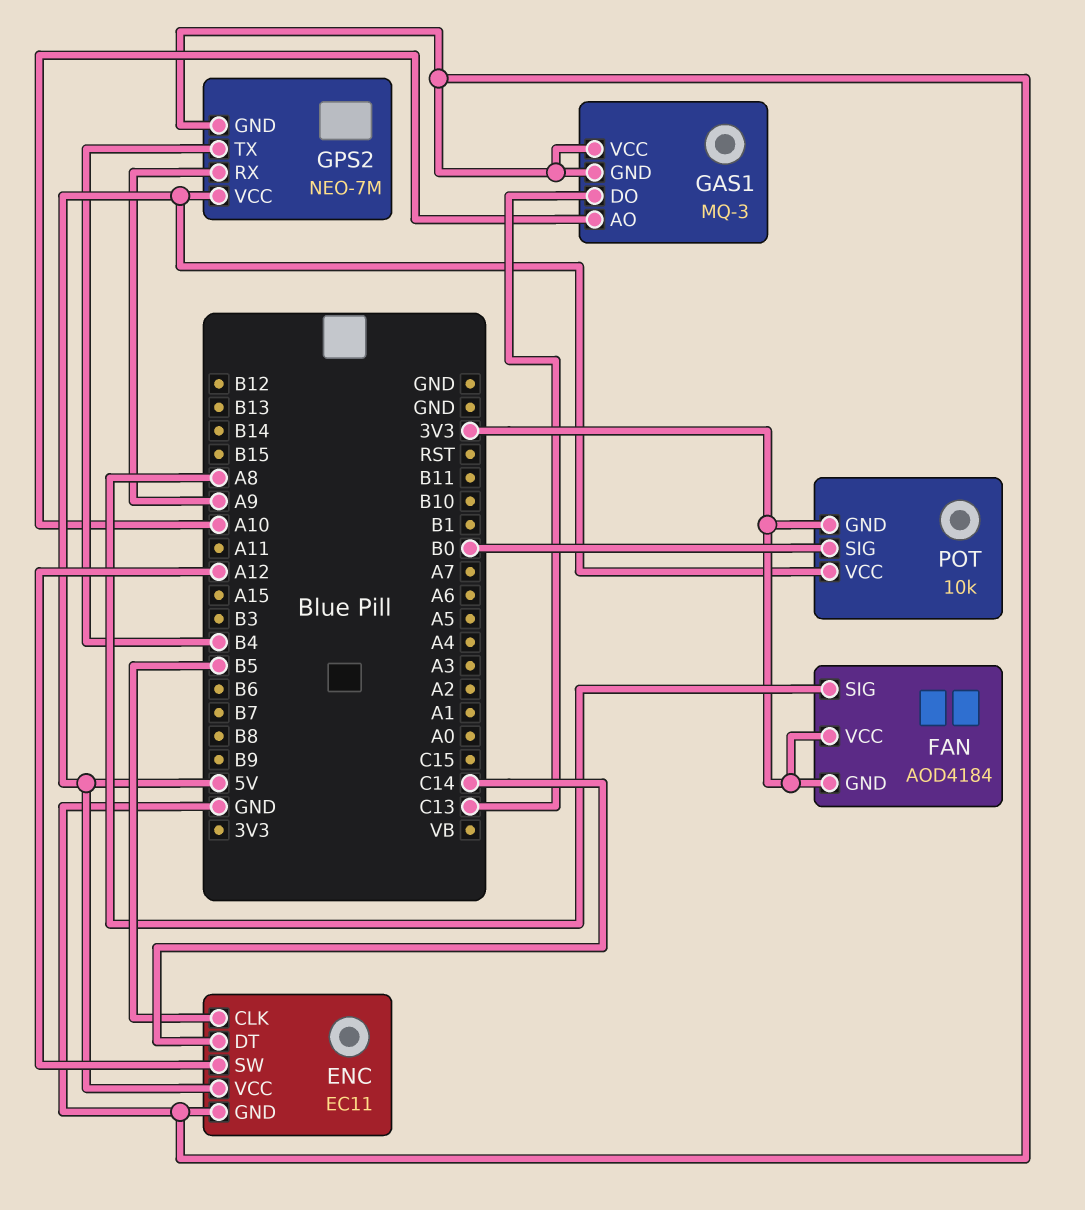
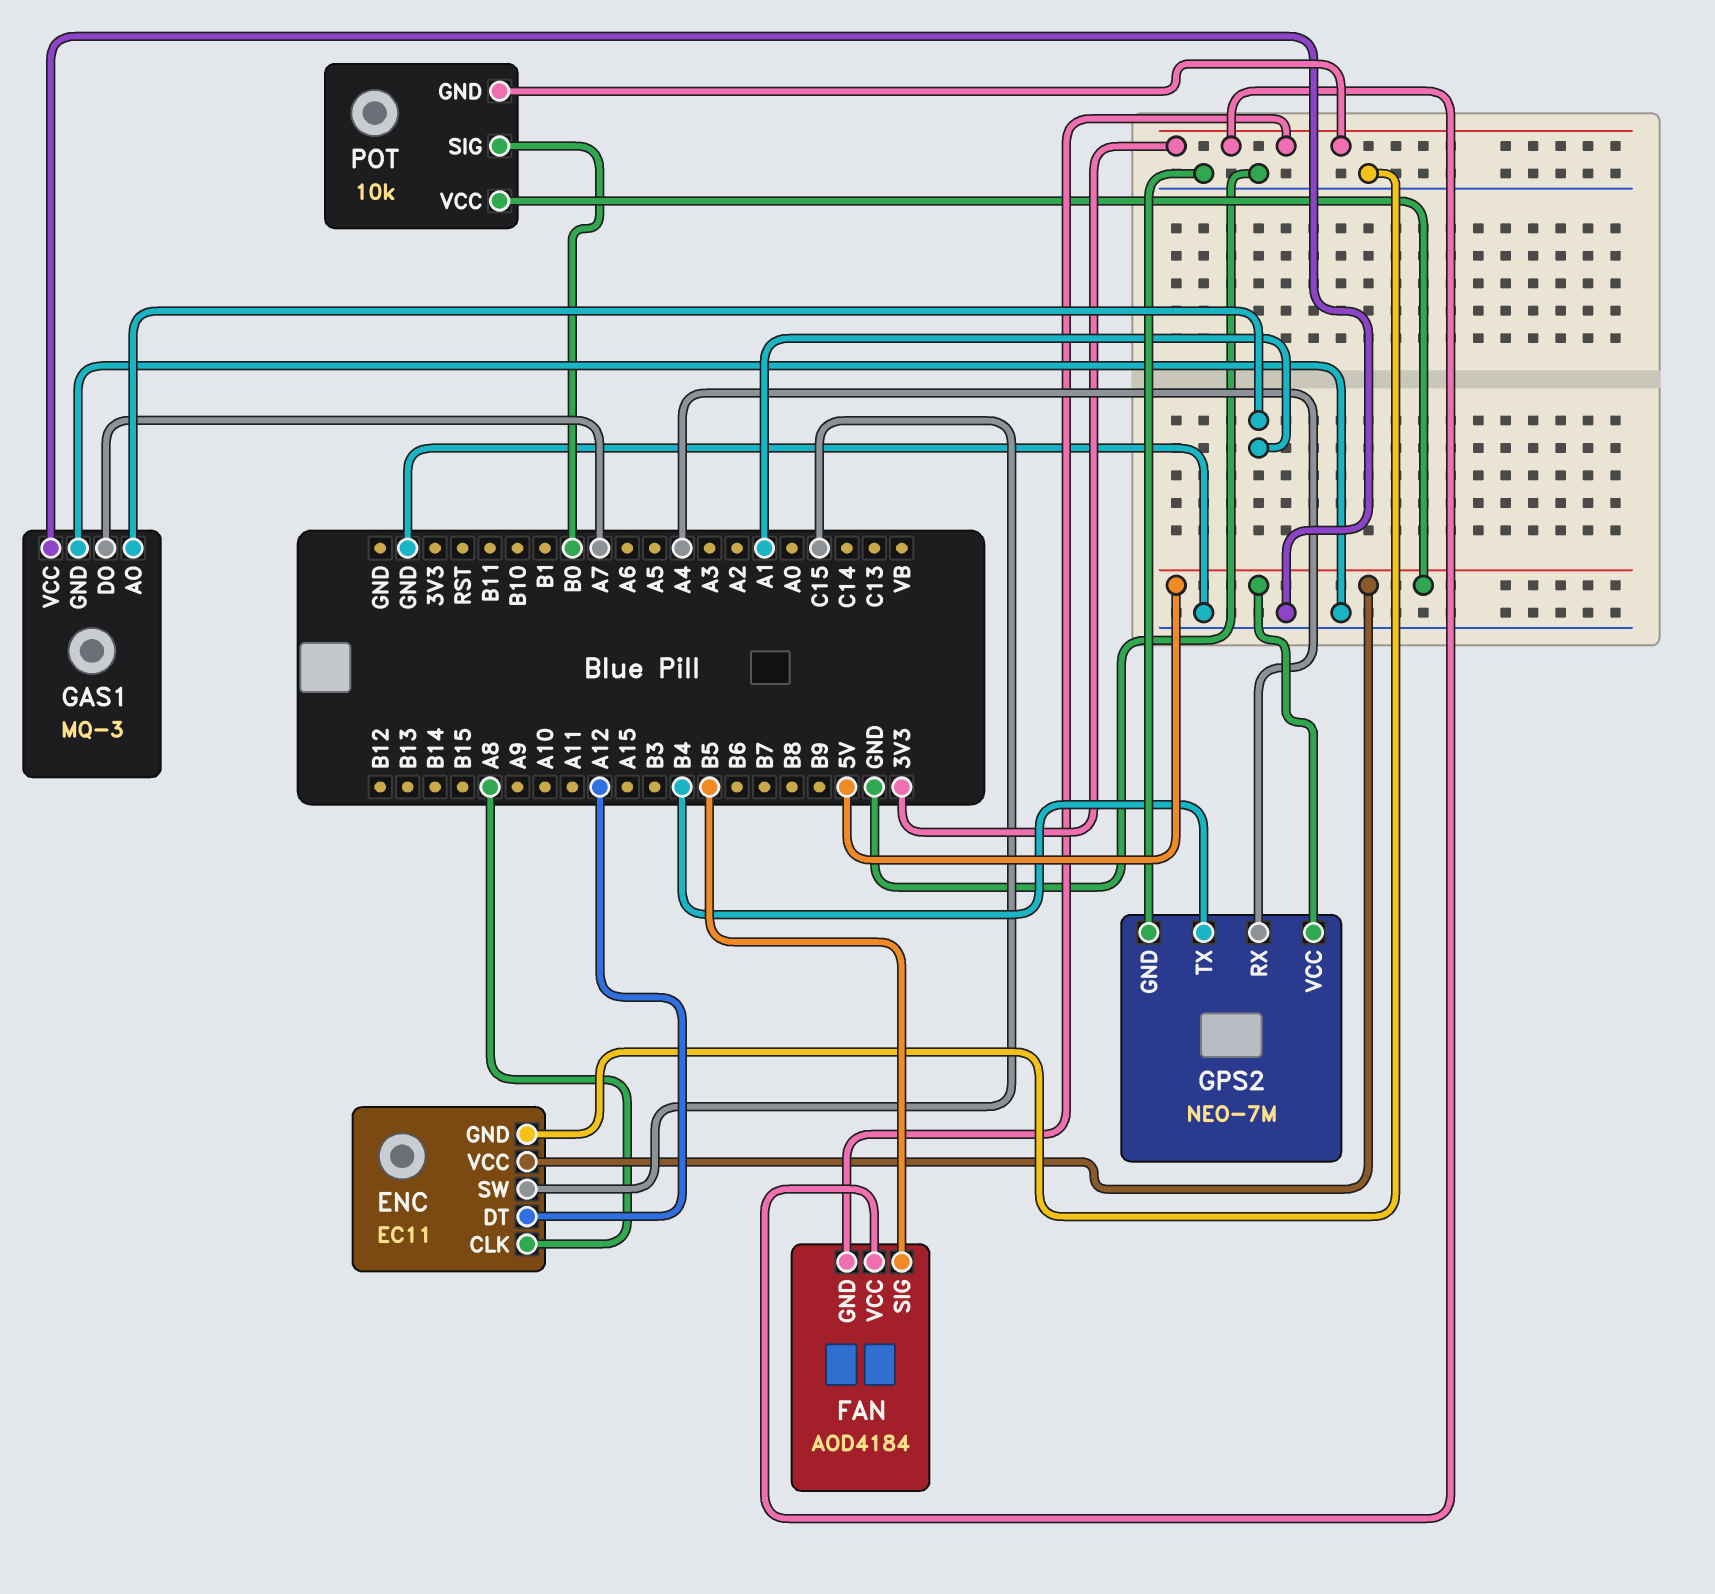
ENC pin CLK: B5 -> A8
ENC pin DT: C14 -> A12
ENC pin SW: A12 -> C15
FAN pin SIG: A8 -> B5
GAS1 pin AO: A10 -> A1
GAS1 pin DO: C13 -> A7
GPS2 pin RX: A9 -> A4

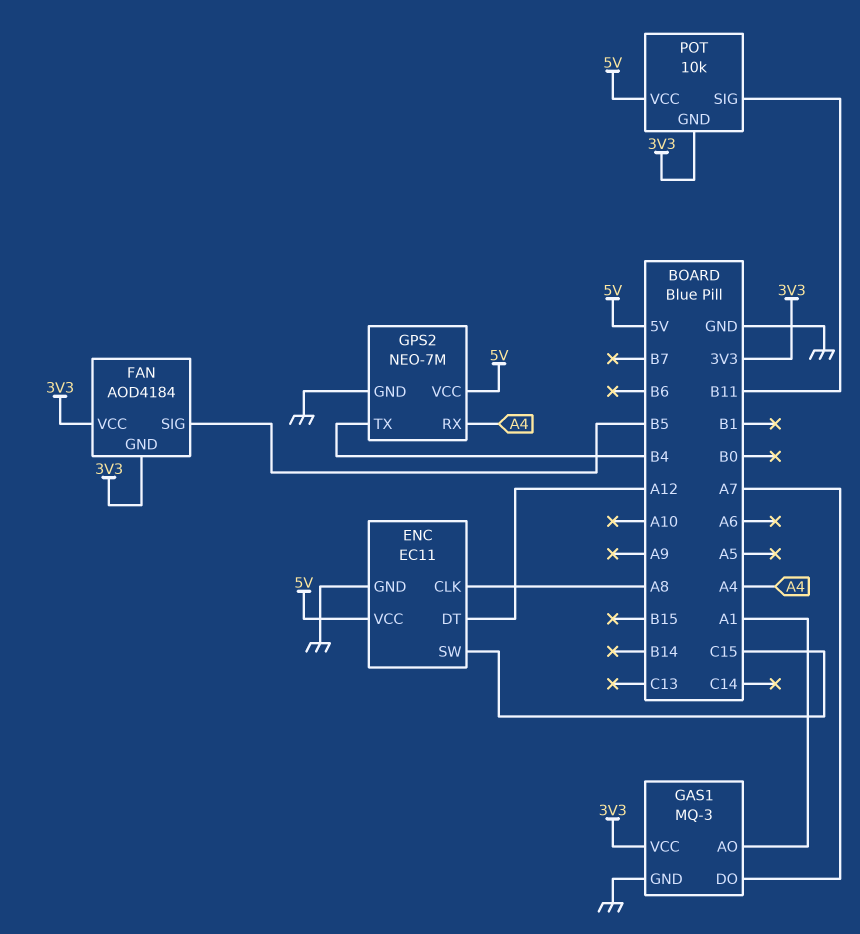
GAS1 pin VCC: GND -> 3V3
POT pin SIG: B0 -> B11

